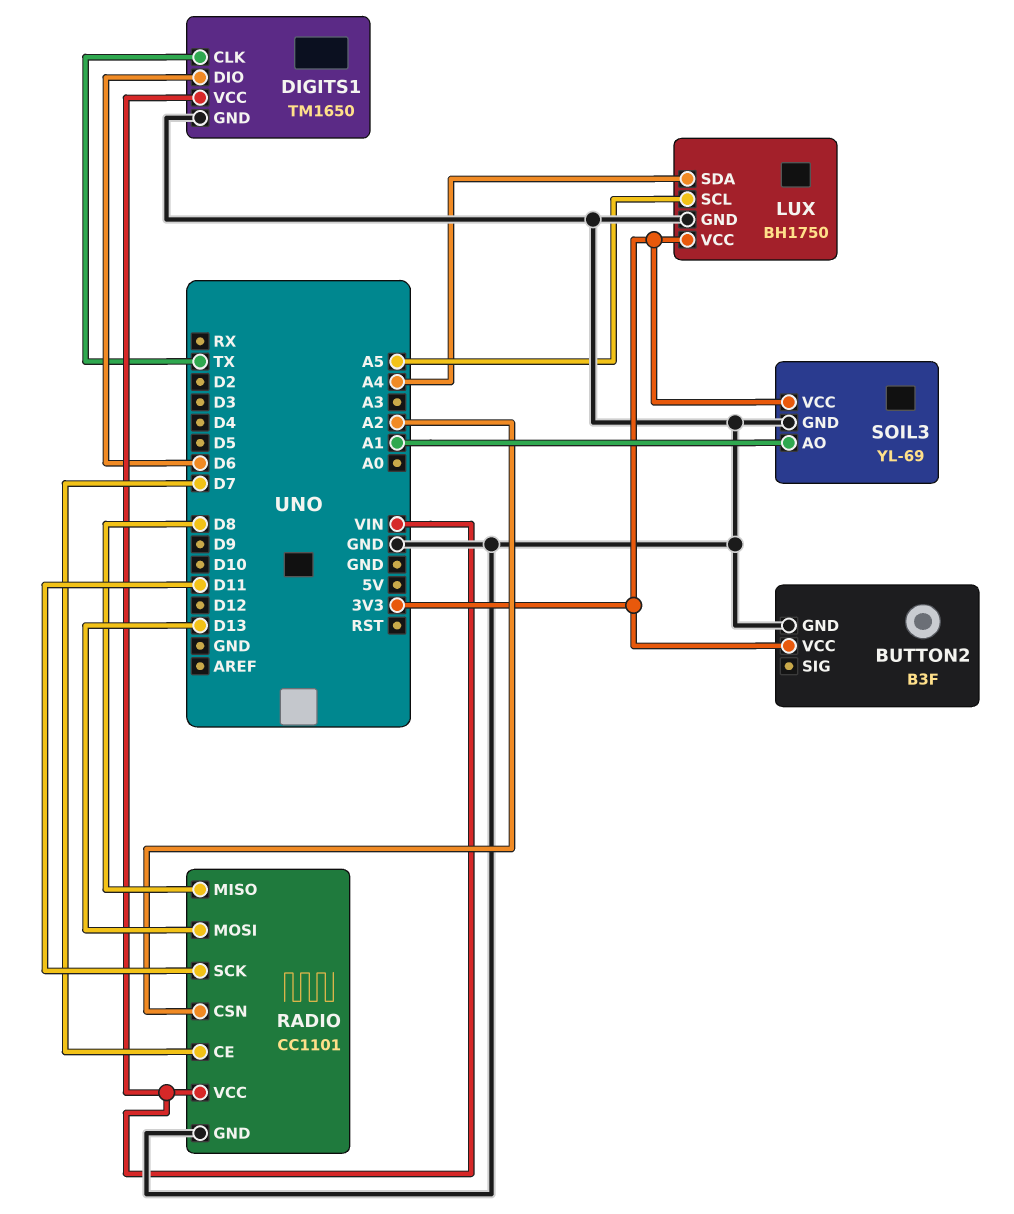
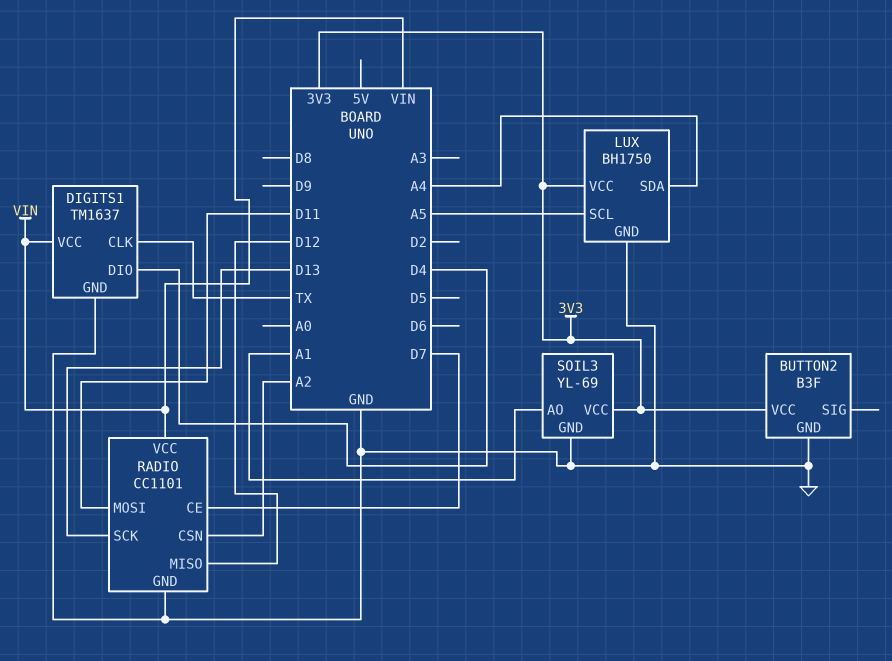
DIGITS1: TM1650 -> TM1637
DIGITS1 pin DIO: D6 -> D4
RADIO pin MISO: D8 -> D12
RADIO pin MOSI: D13 -> D11
RADIO pin SCK: D11 -> D13

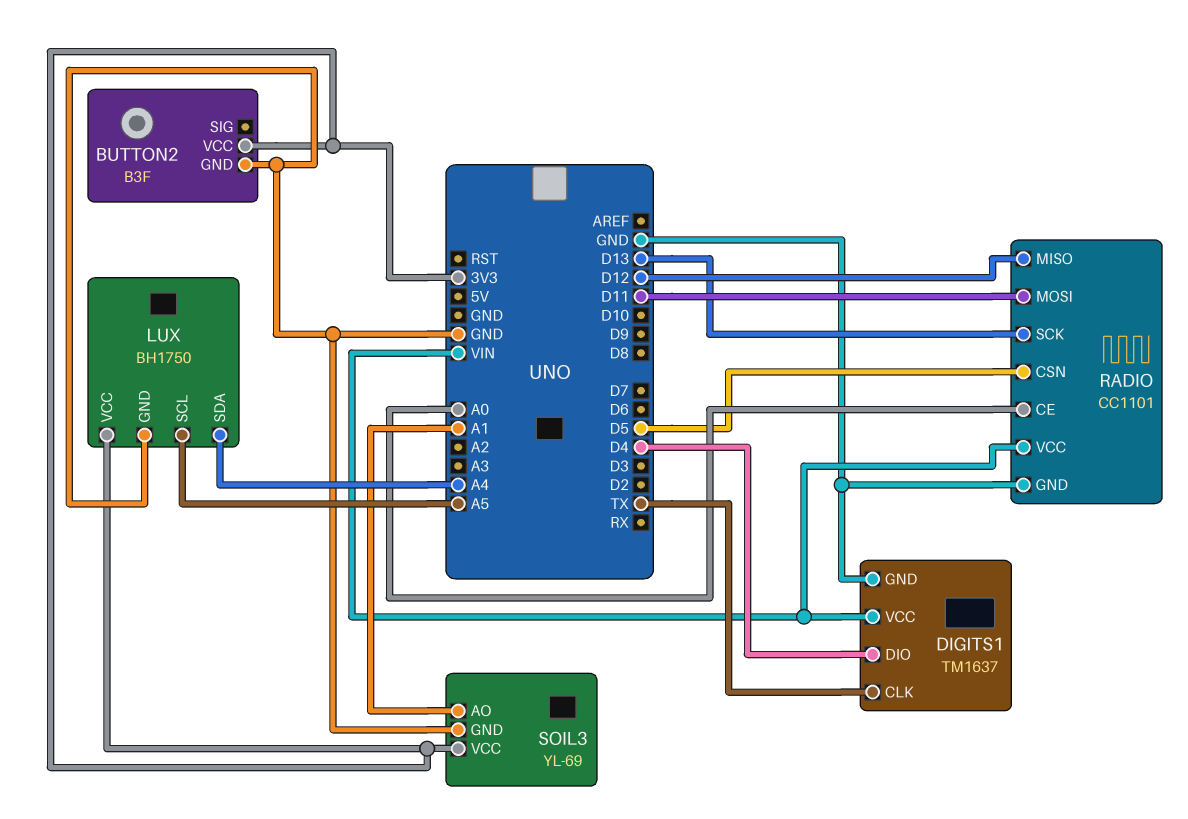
RADIO pin CE: D7 -> A0
RADIO pin CSN: A2 -> D5

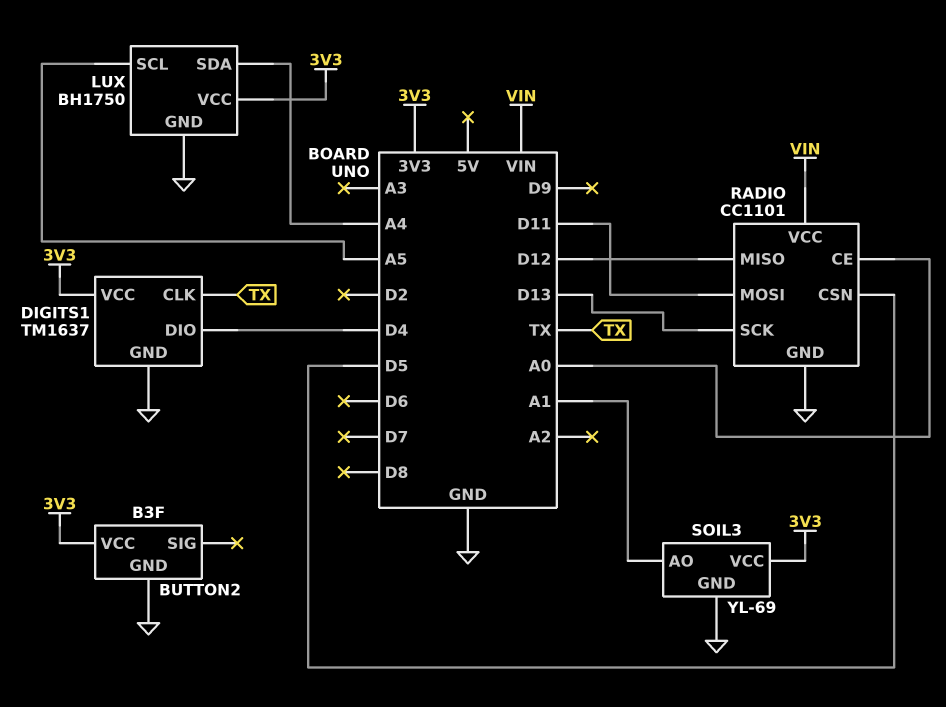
DIGITS1 pin VCC: VIN -> 3V3

